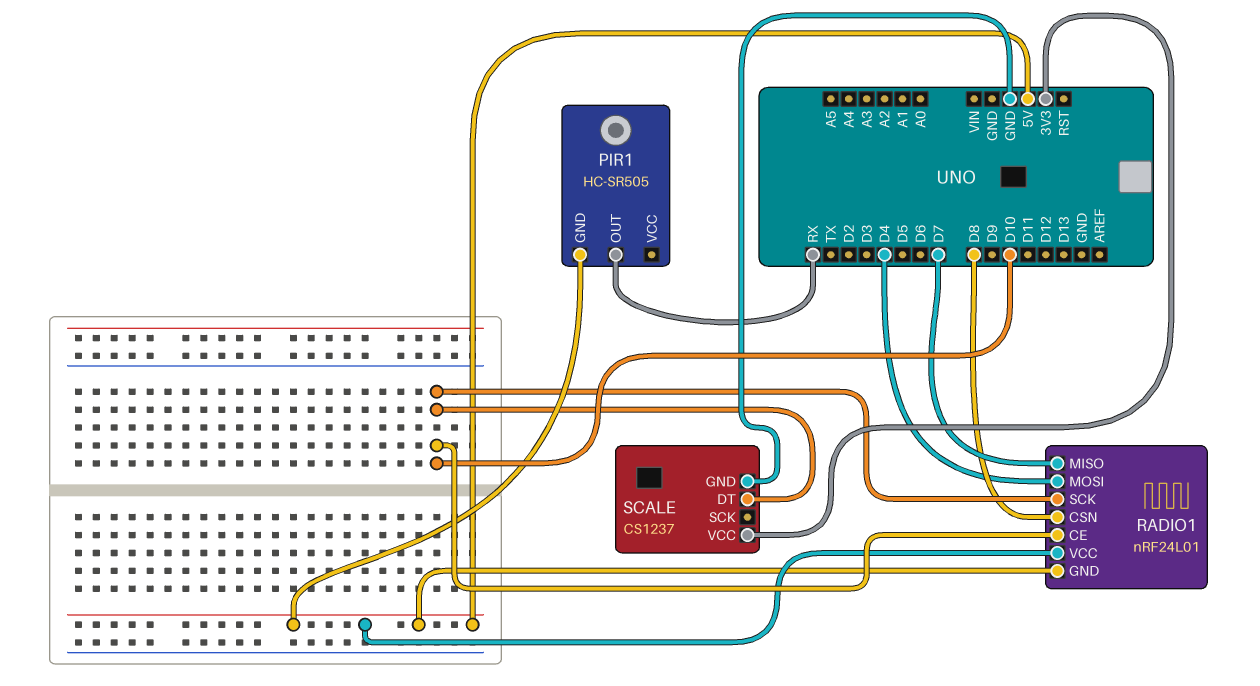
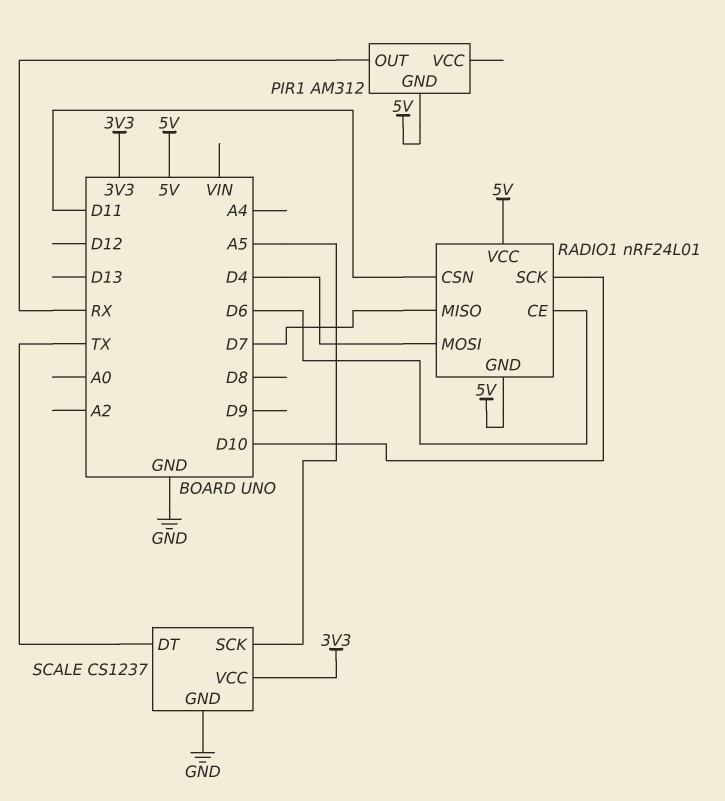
PIR1: HC-SR505 -> AM312
RADIO1 pin CE: D10 -> D6
RADIO1 pin CSN: D8 -> D11
SCALE pin DT: D10 -> TX
SCALE pin SCK: none -> A5

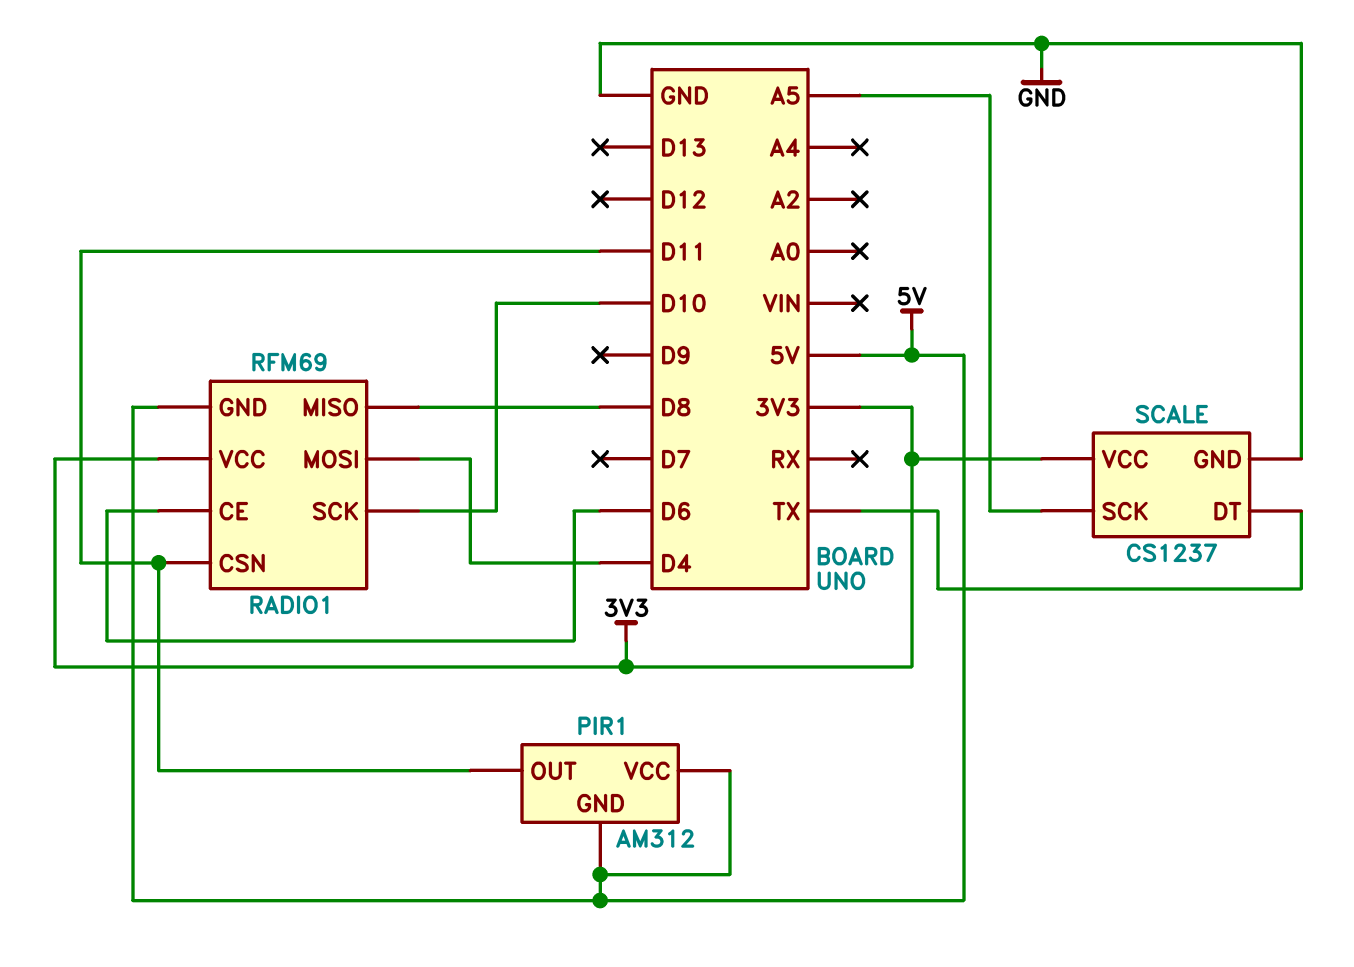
PIR1 pin OUT: RX -> D11
PIR1 pin VCC: none -> 5V
RADIO1: nRF24L01 -> RFM69
RADIO1 pin MISO: D7 -> D8
RADIO1 pin VCC: 5V -> 3V3

